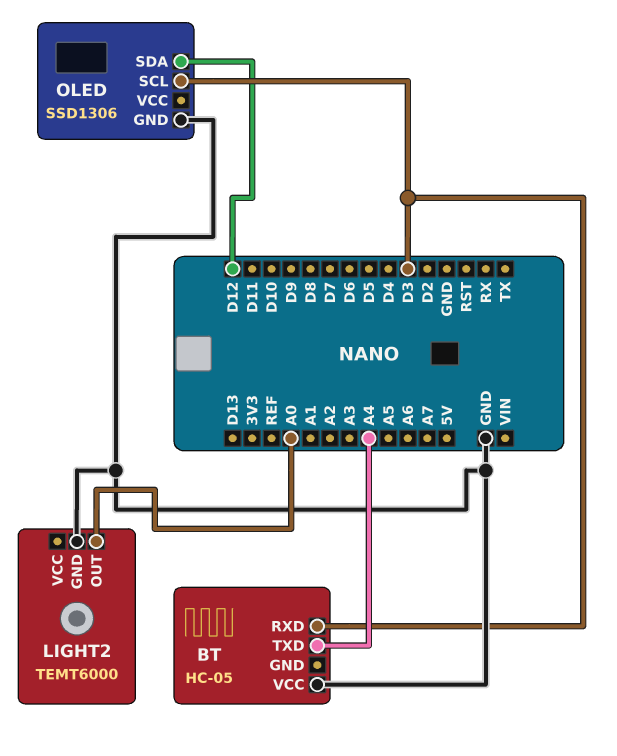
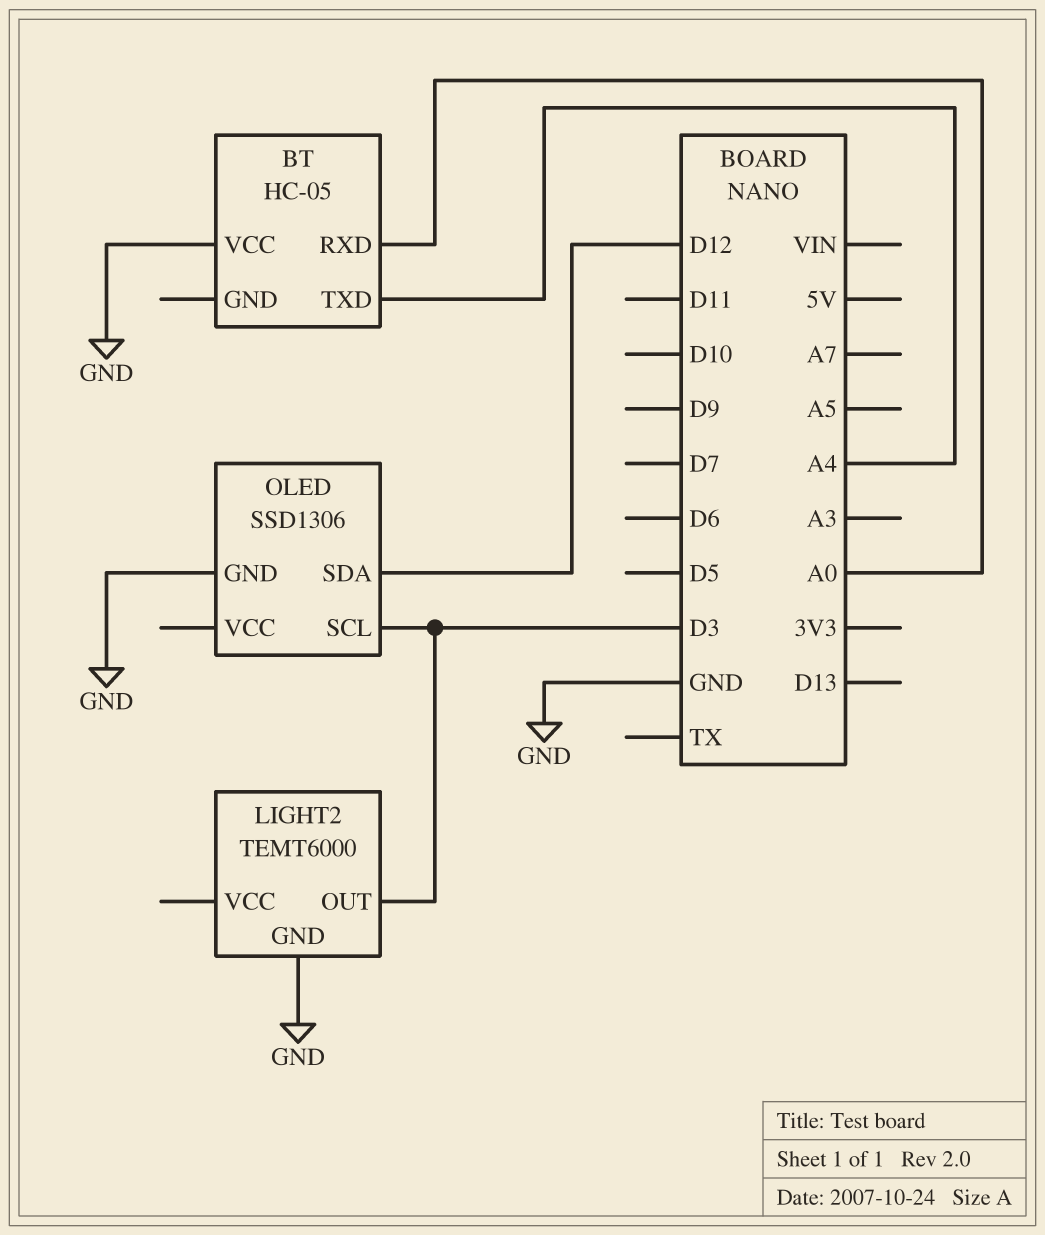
BT pin RXD: D3 -> A0
LIGHT2 pin OUT: A0 -> D3

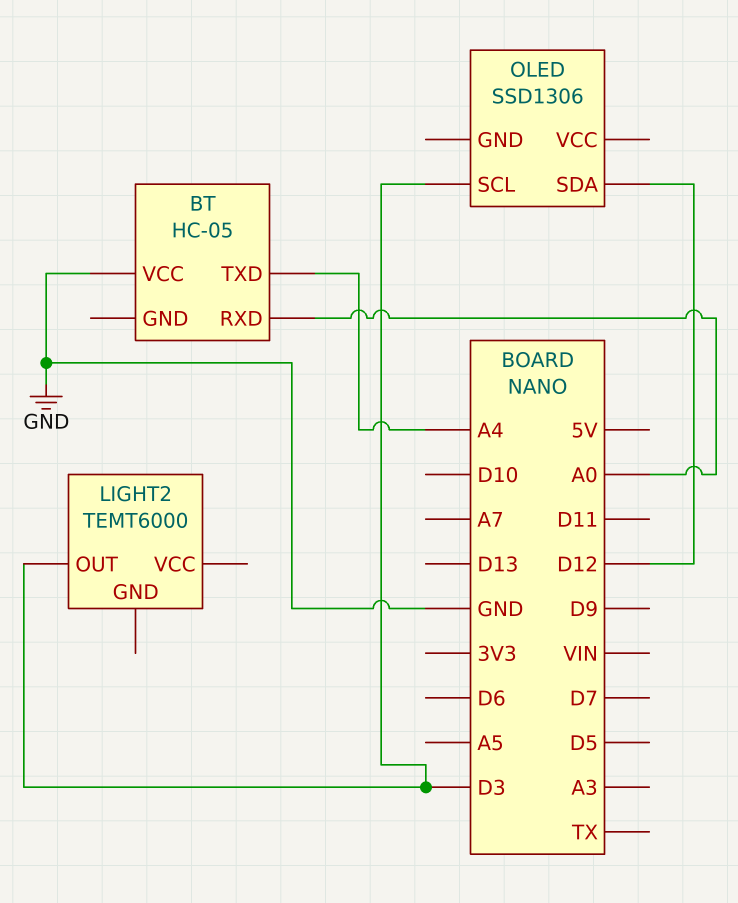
LIGHT2 pin GND: GND -> none
OLED pin GND: GND -> none

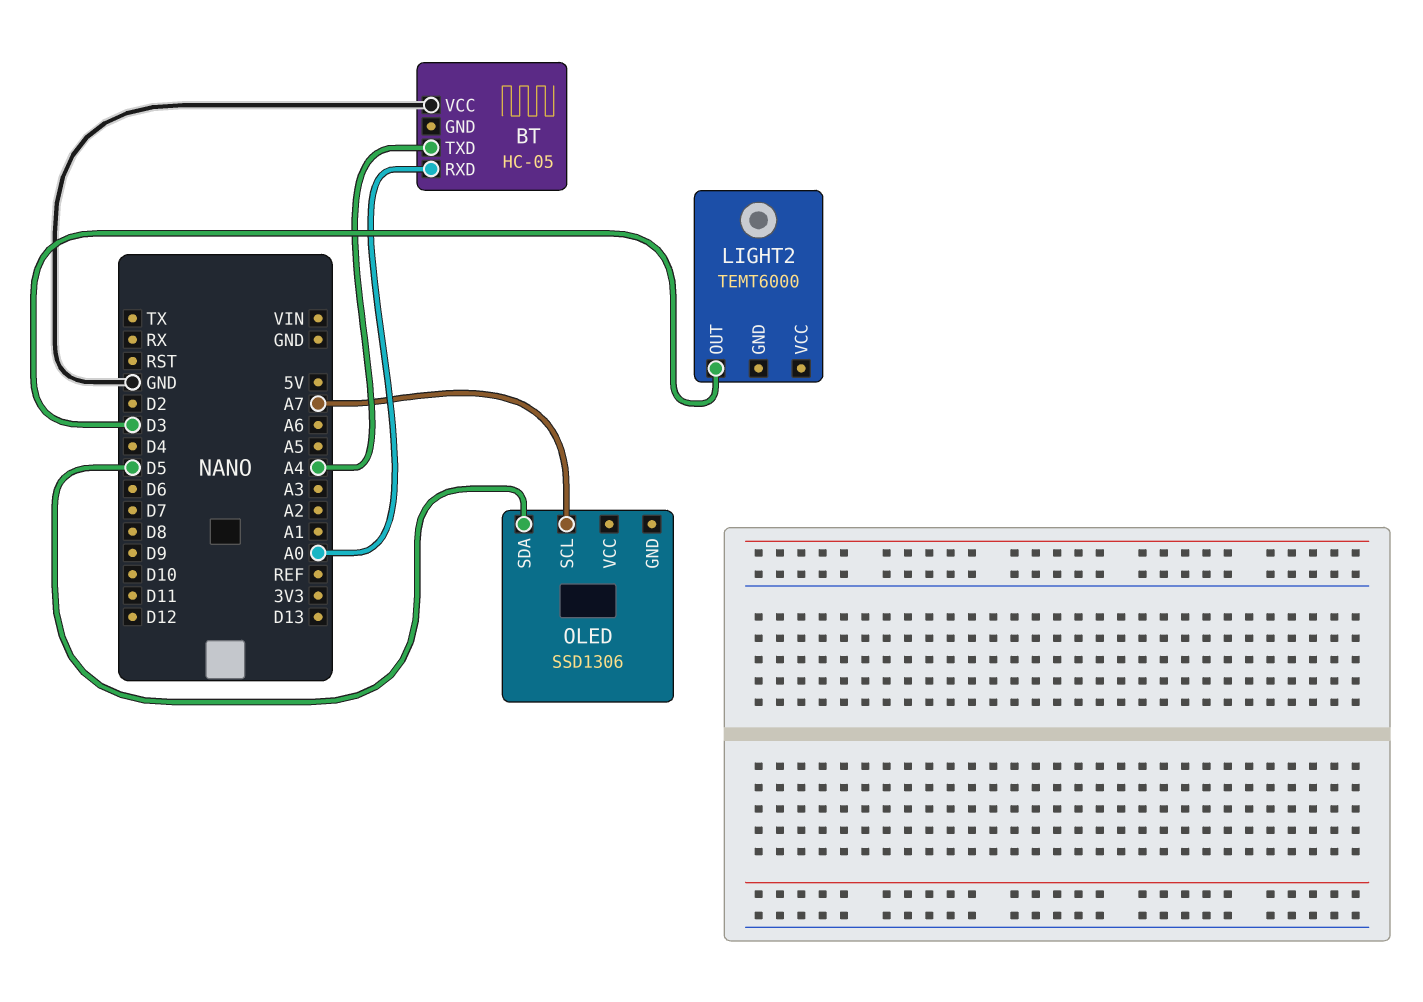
OLED pin SCL: D3 -> A7
OLED pin SDA: D12 -> D5

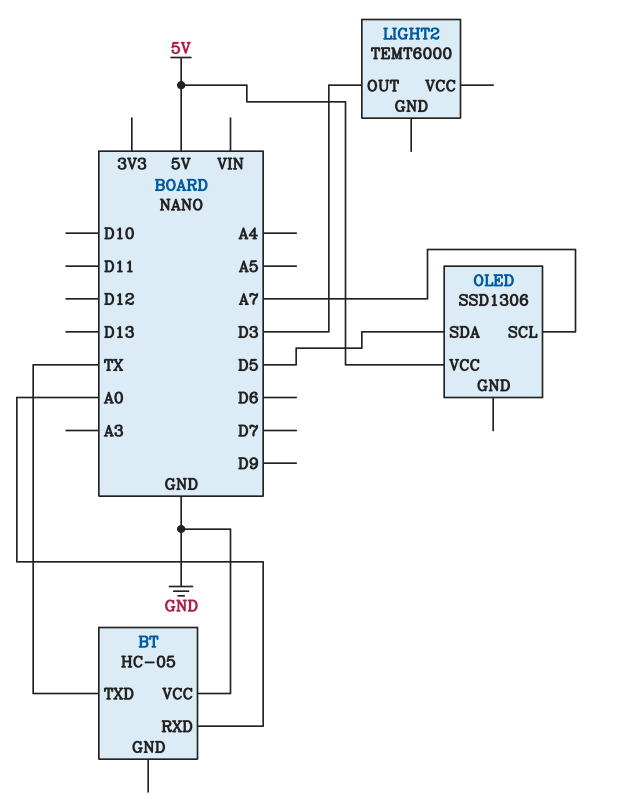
BT pin TXD: A4 -> TX
OLED pin VCC: none -> 5V

